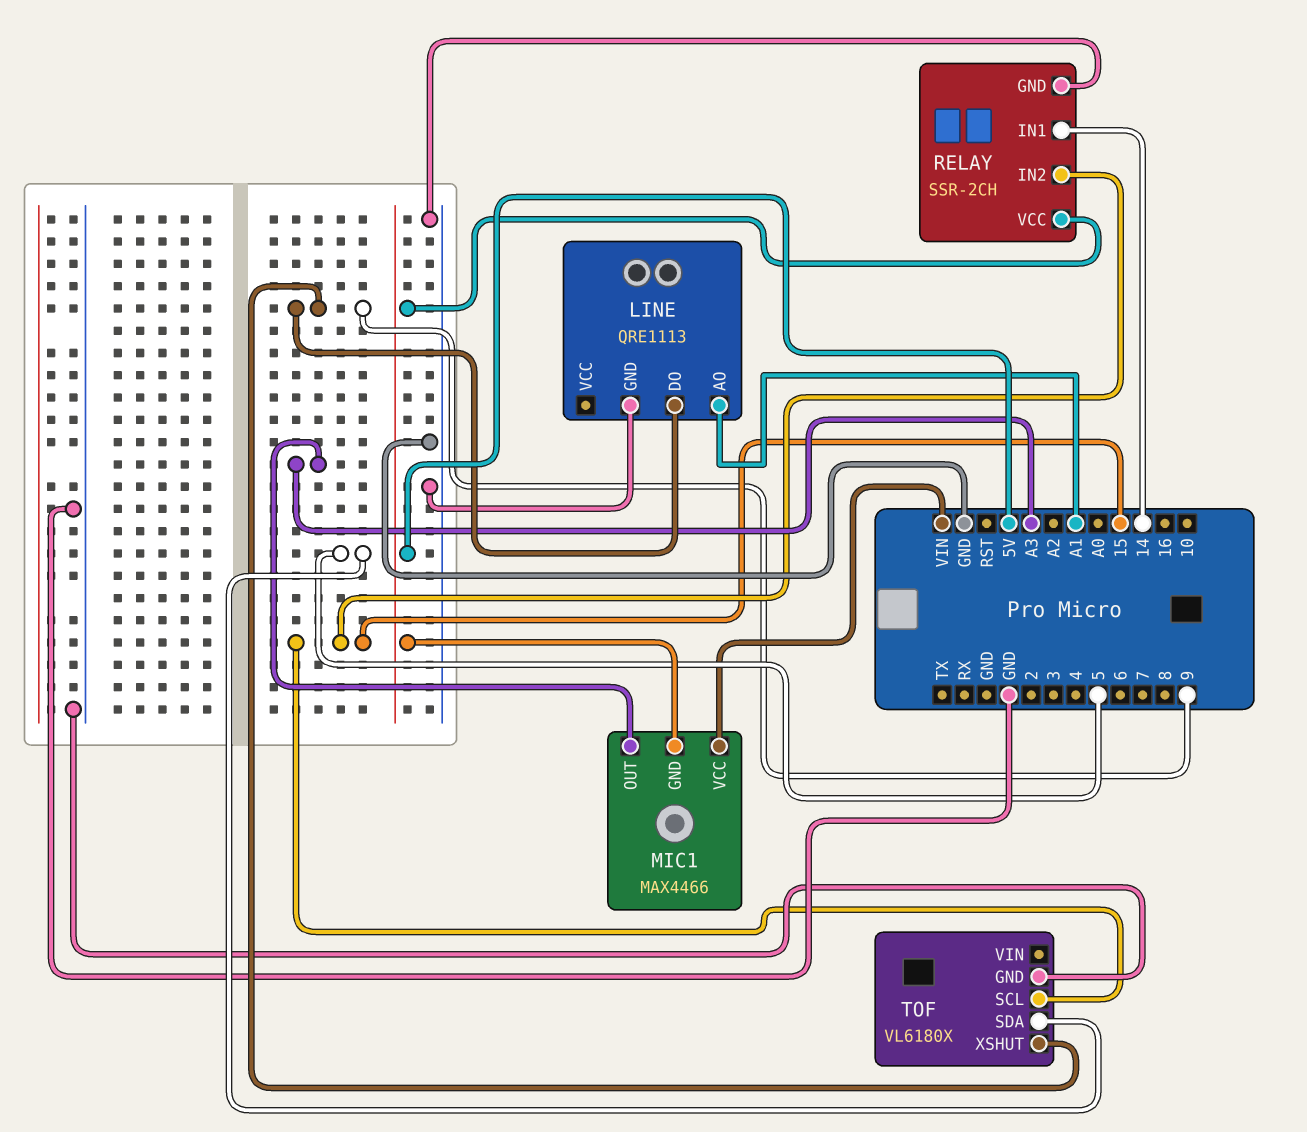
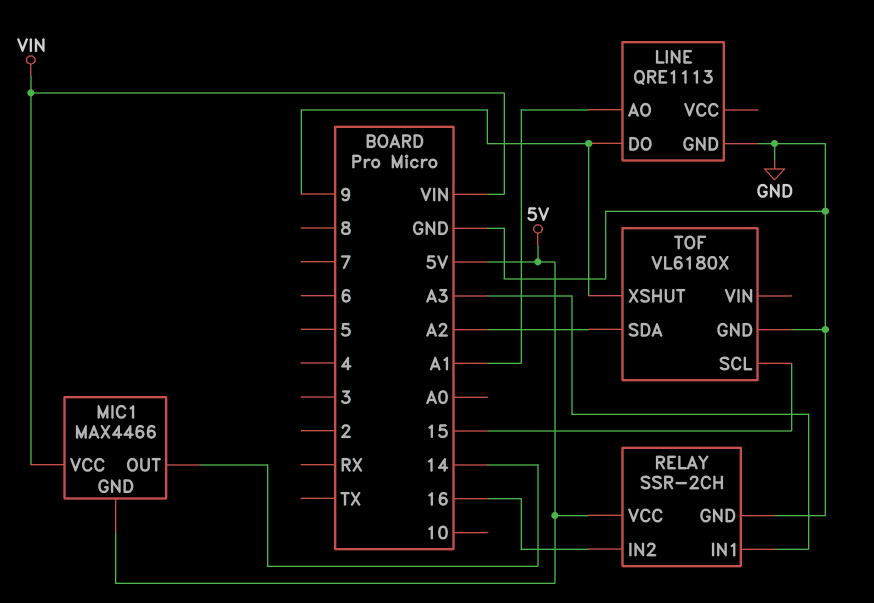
MIC1 pin OUT: A3 -> 14
RELAY pin IN1: 14 -> A3
RELAY pin IN2: 15 -> 16
TOF pin SDA: 5 -> A2

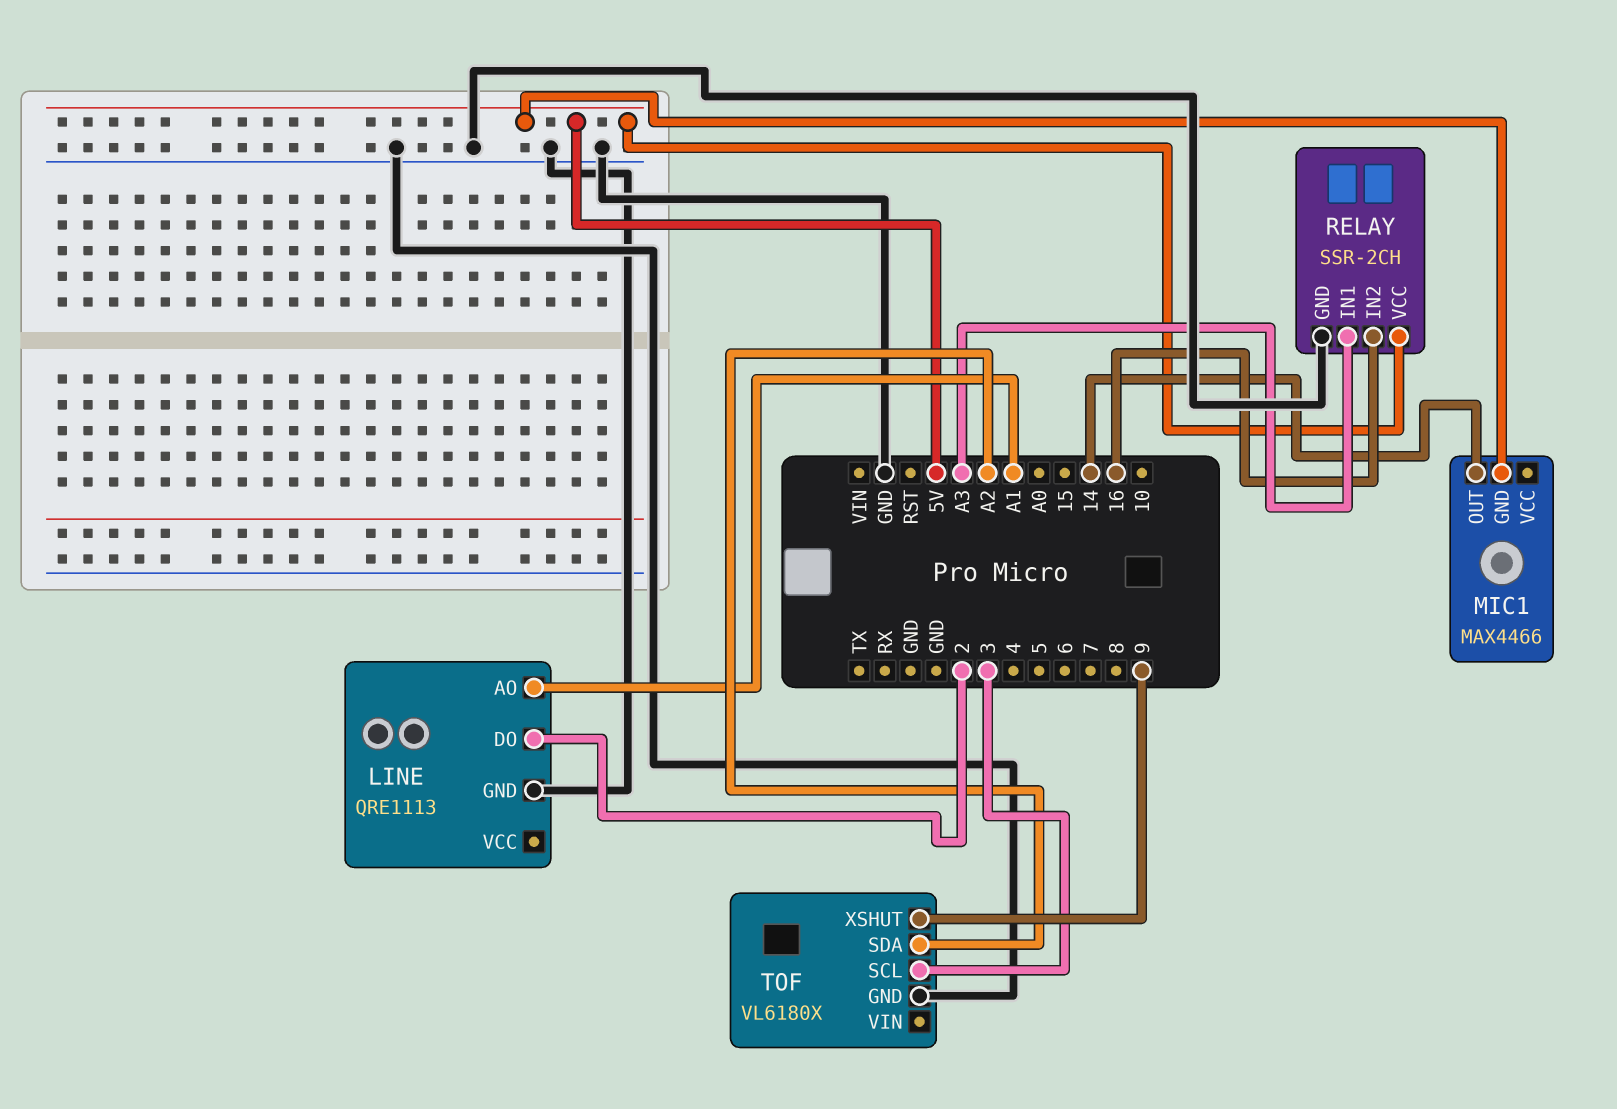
LINE pin DO: 9 -> 2
MIC1 pin VCC: VIN -> none
TOF pin SCL: 15 -> 3

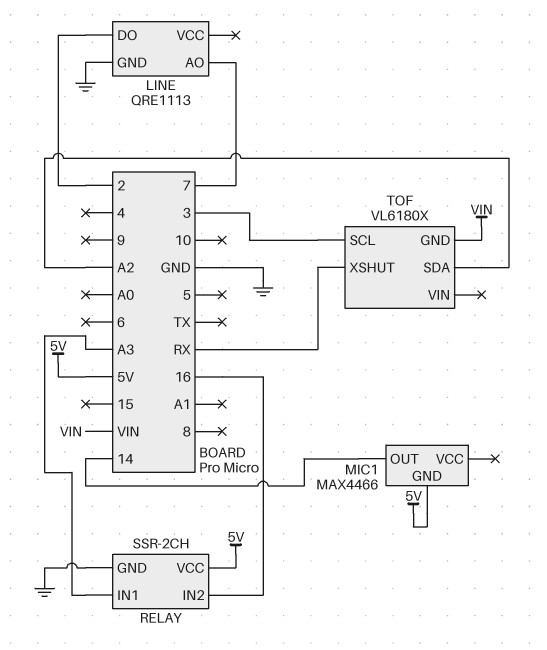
LINE pin AO: A1 -> 7
TOF pin GND: GND -> VIN
TOF pin XSHUT: 9 -> RX

